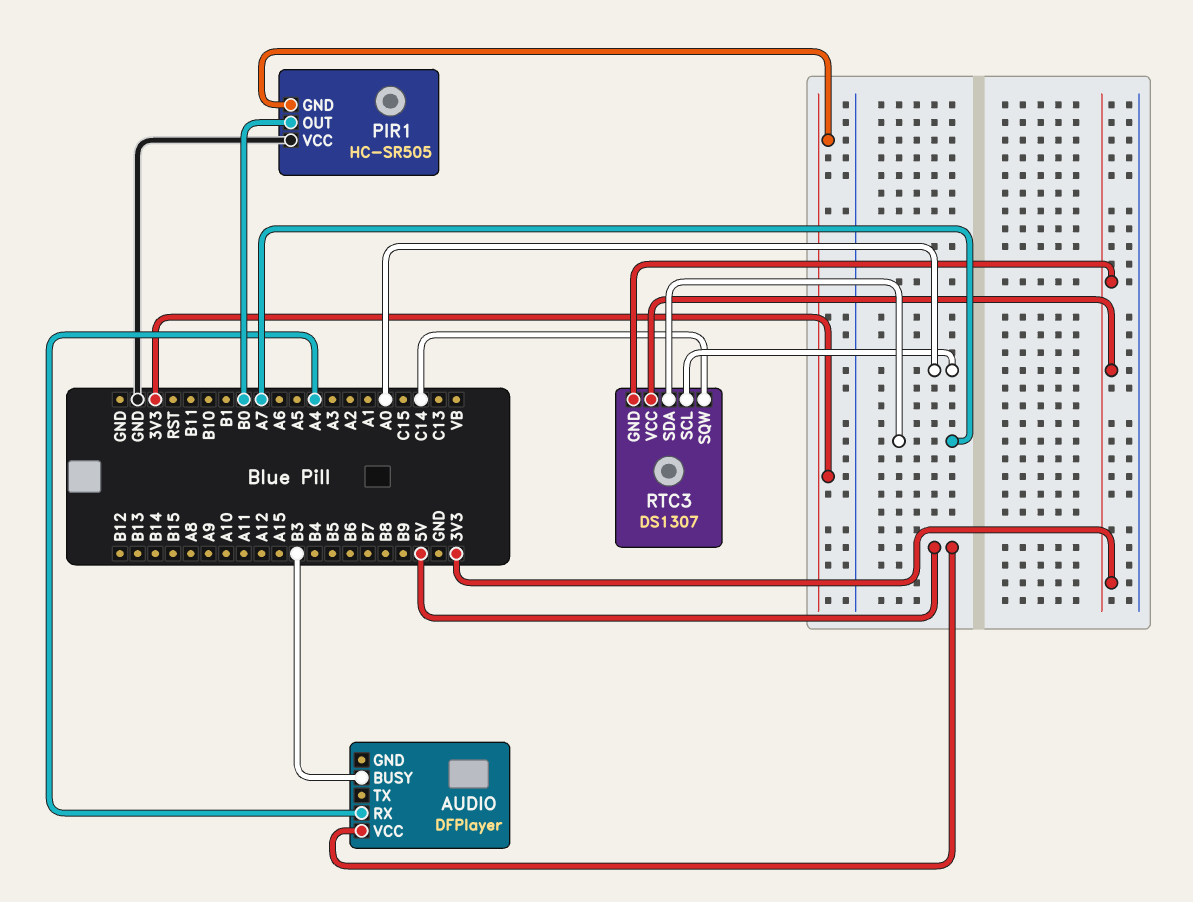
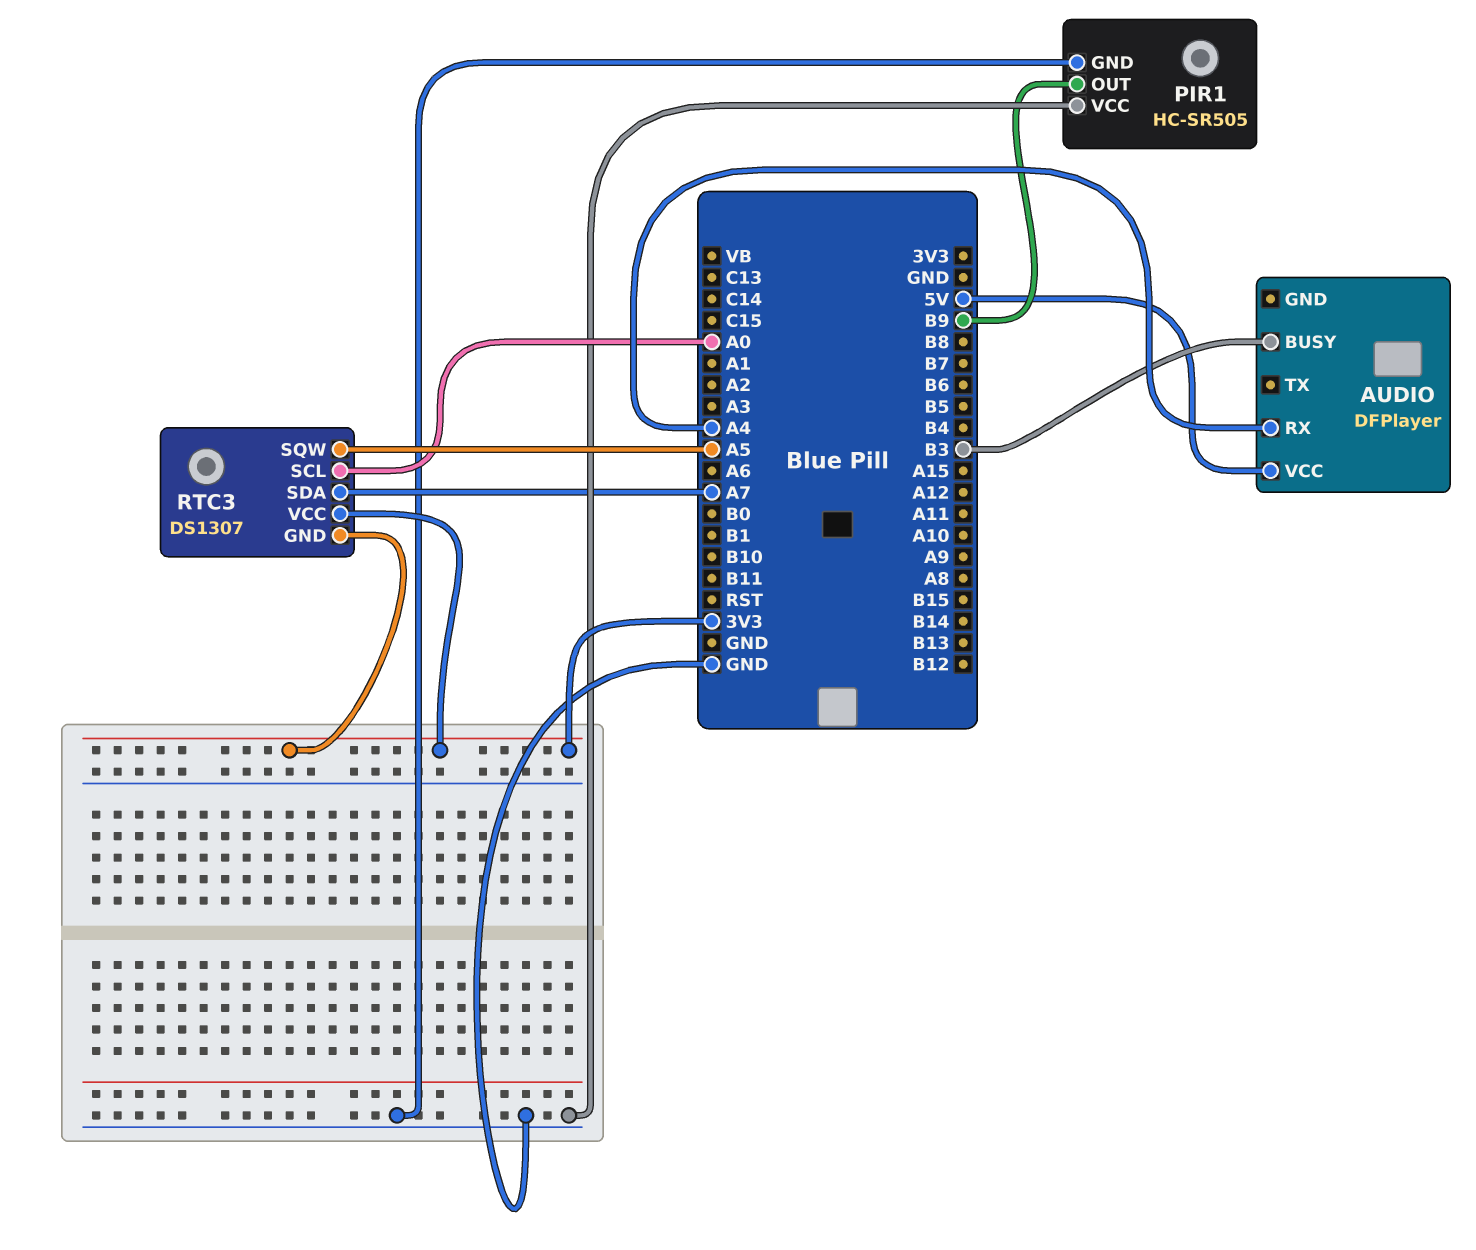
PIR1 pin GND: 3V3 -> GND
PIR1 pin OUT: B0 -> B9
RTC3 pin SQW: C14 -> A5

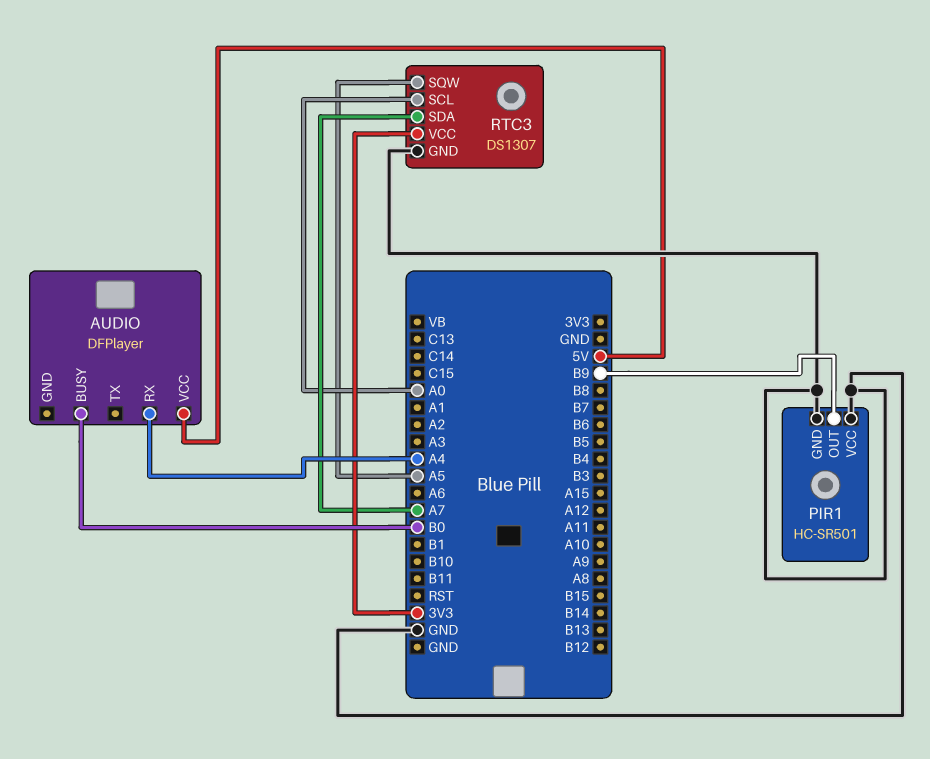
AUDIO pin BUSY: B3 -> B0
PIR1: HC-SR505 -> HC-SR501
RTC3 pin GND: 3V3 -> GND

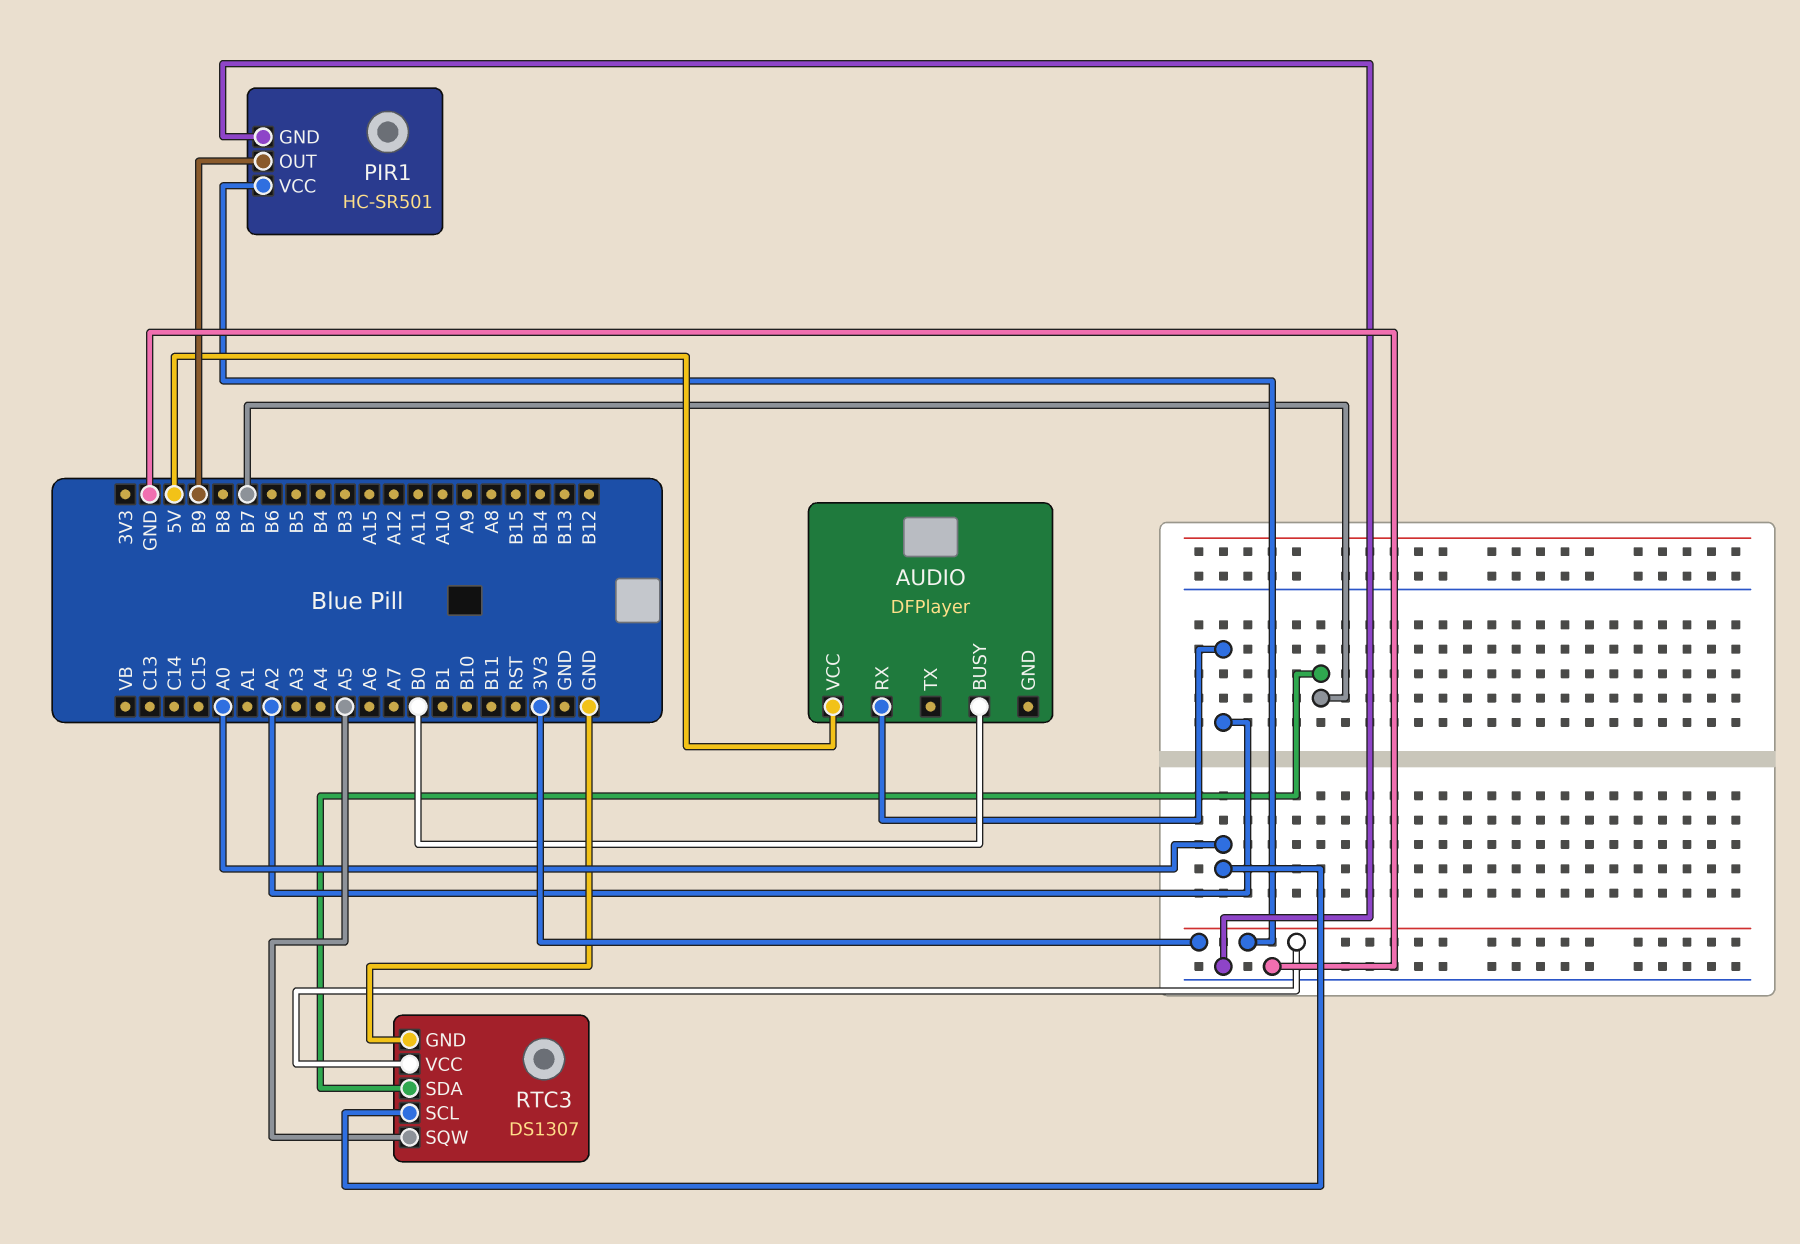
AUDIO pin RX: A4 -> A2
PIR1 pin VCC: GND -> 3V3
RTC3 pin SDA: A7 -> B7

